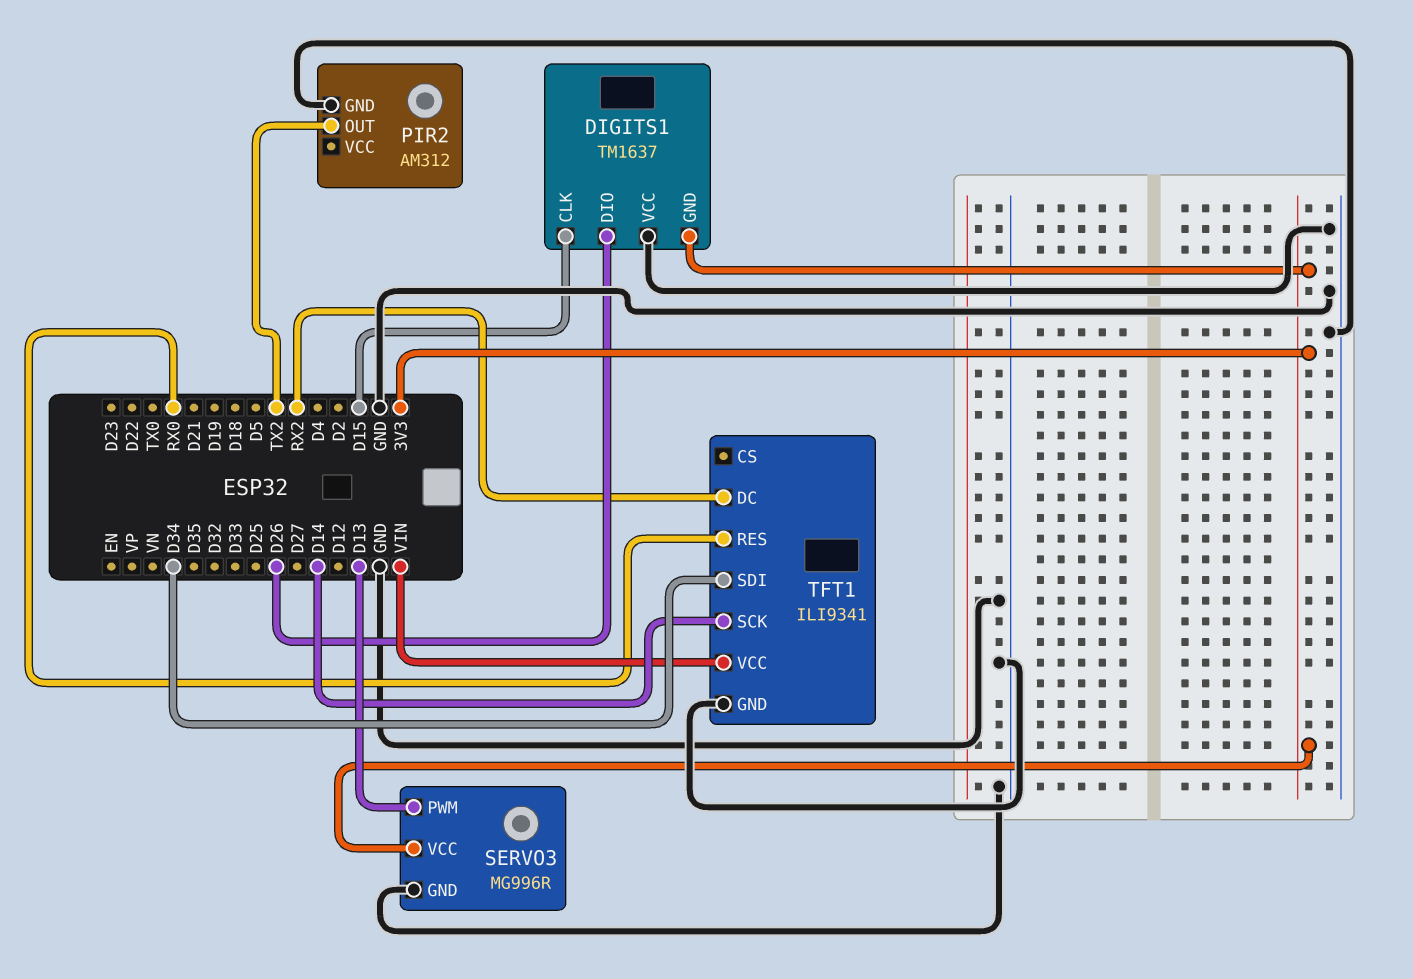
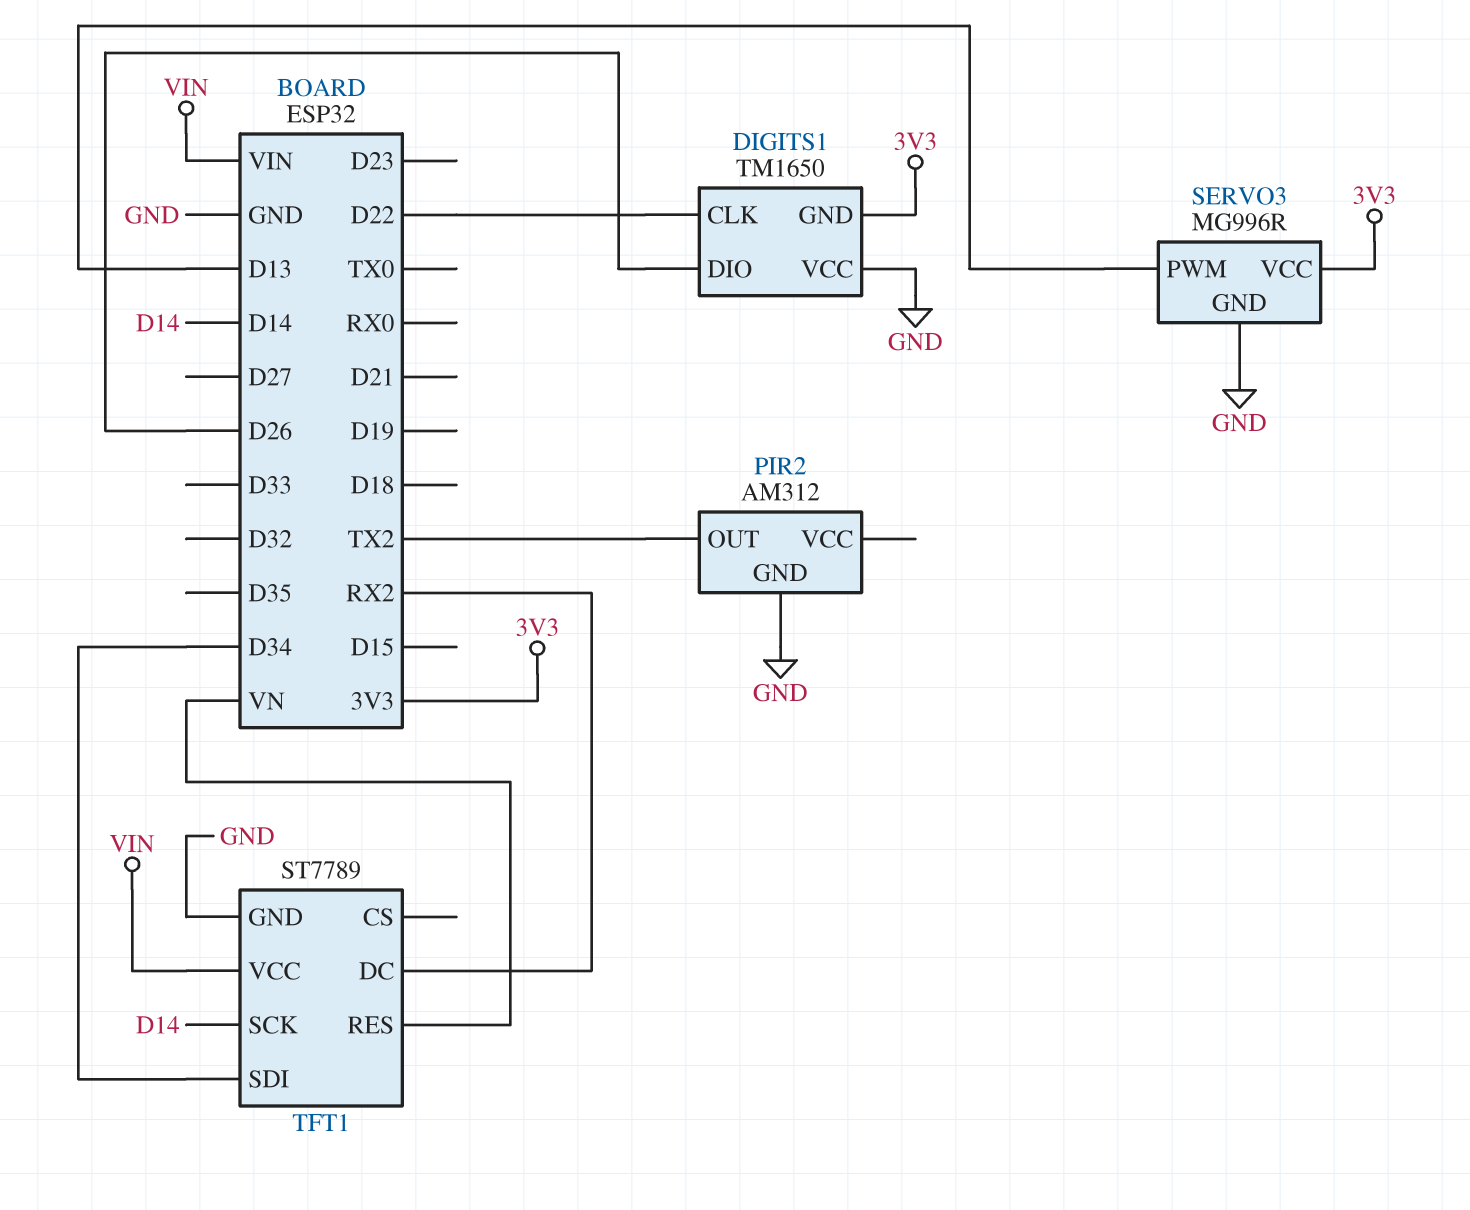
DIGITS1: TM1637 -> TM1650
DIGITS1 pin CLK: D15 -> D22
TFT1: ILI9341 -> ST7789
TFT1 pin RES: RX0 -> VN

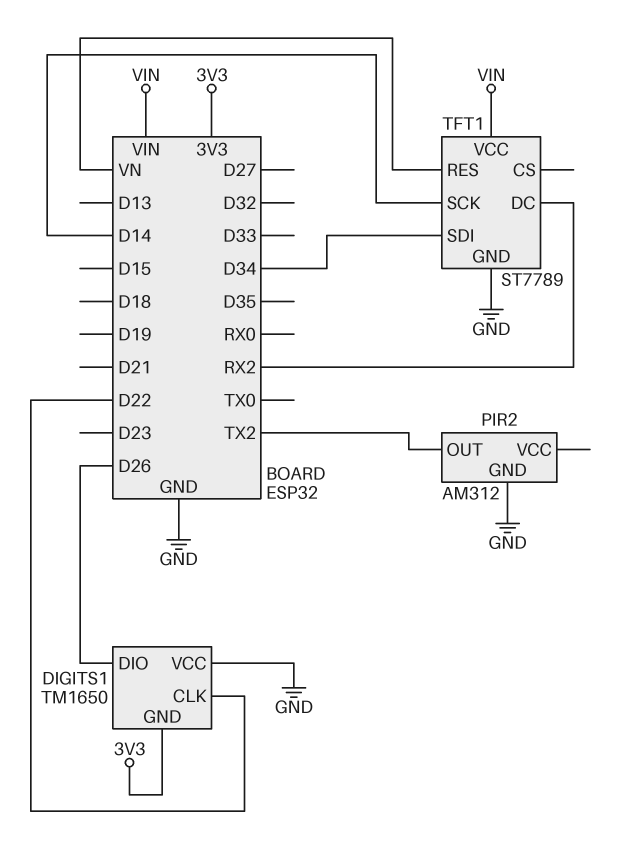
SERVO3: MG996R -> none
SERVO3 pin GND: GND -> none
SERVO3 pin PWM: D13 -> none
SERVO3 pin VCC: 3V3 -> none

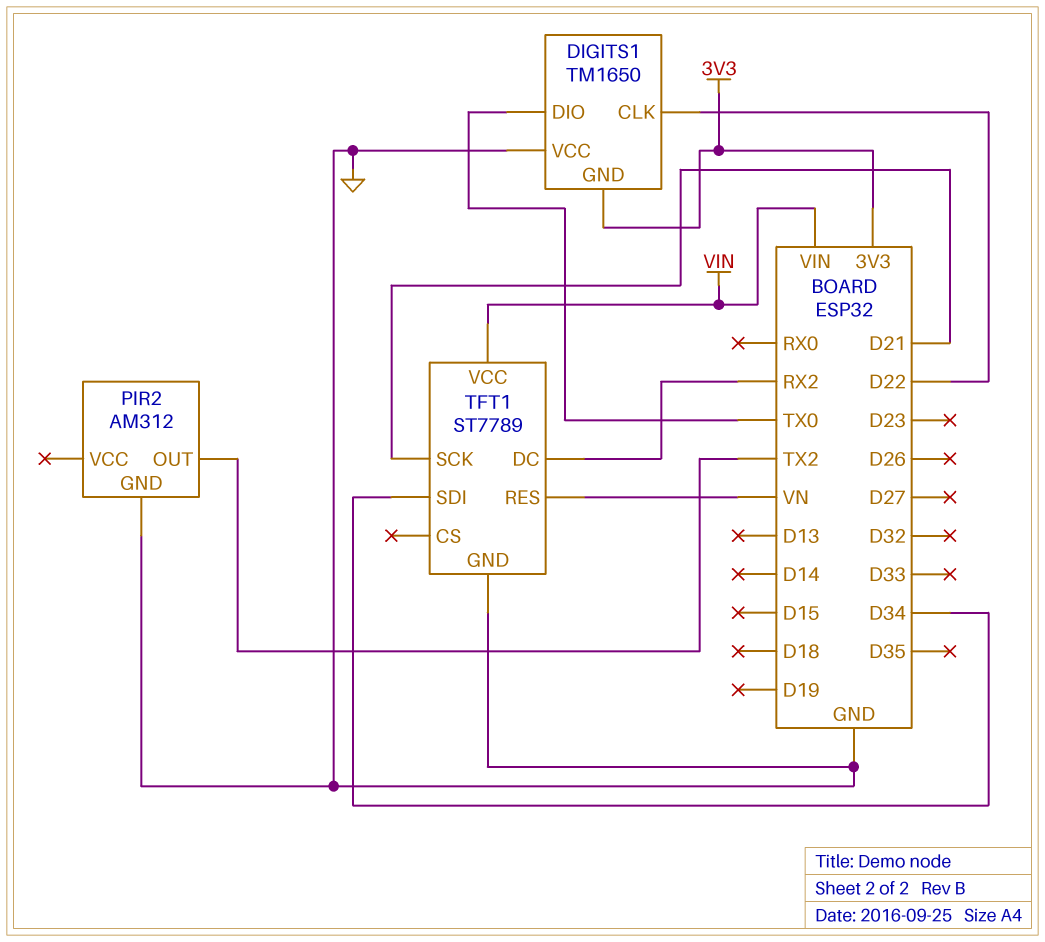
DIGITS1 pin DIO: D26 -> TX0
TFT1 pin SCK: D14 -> D21

